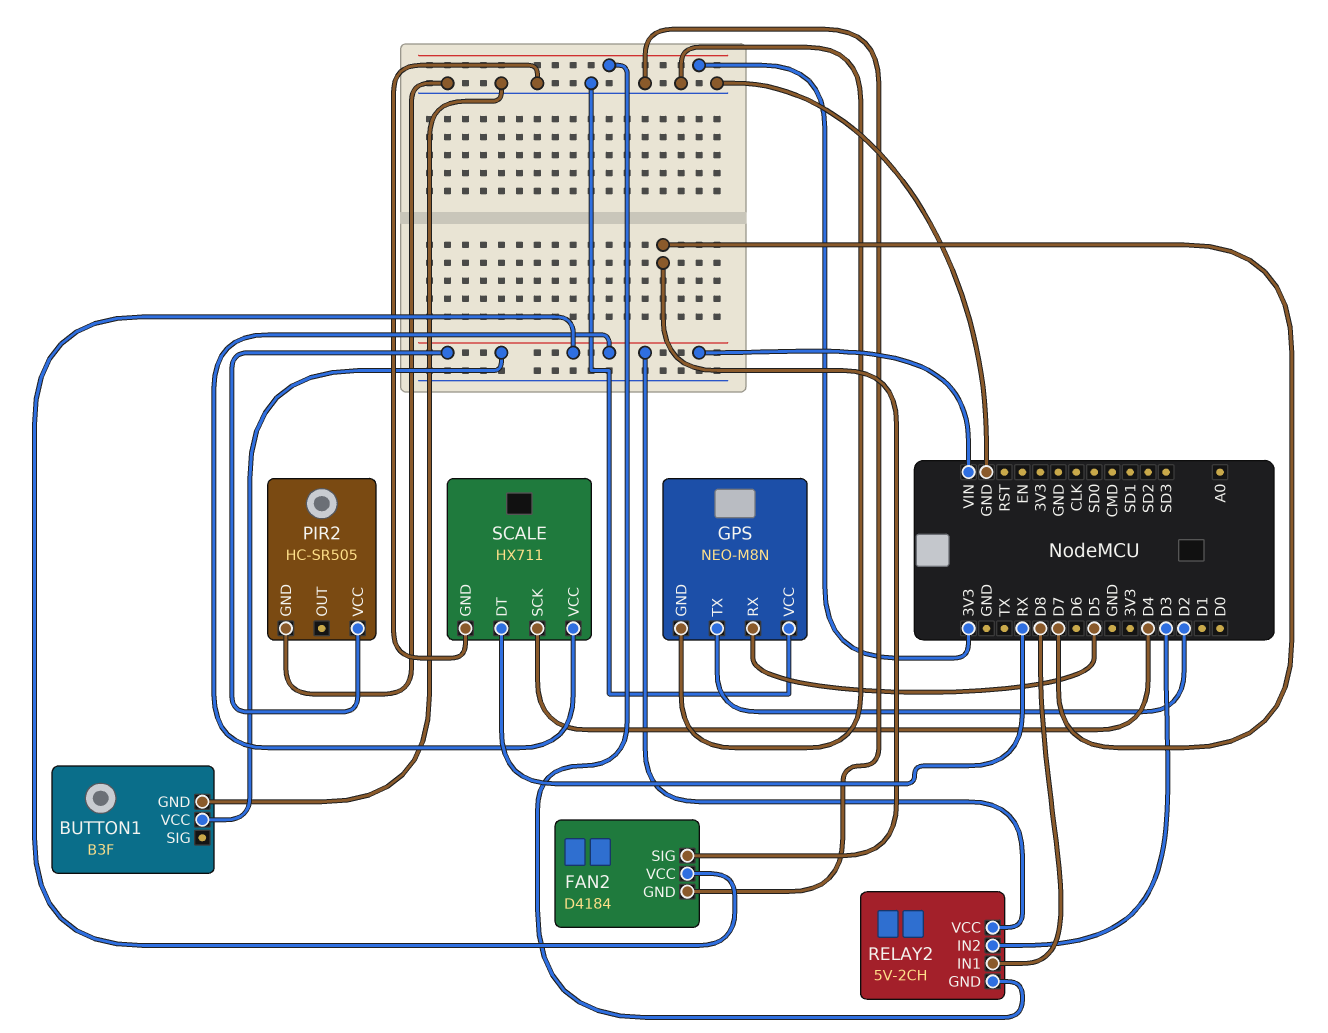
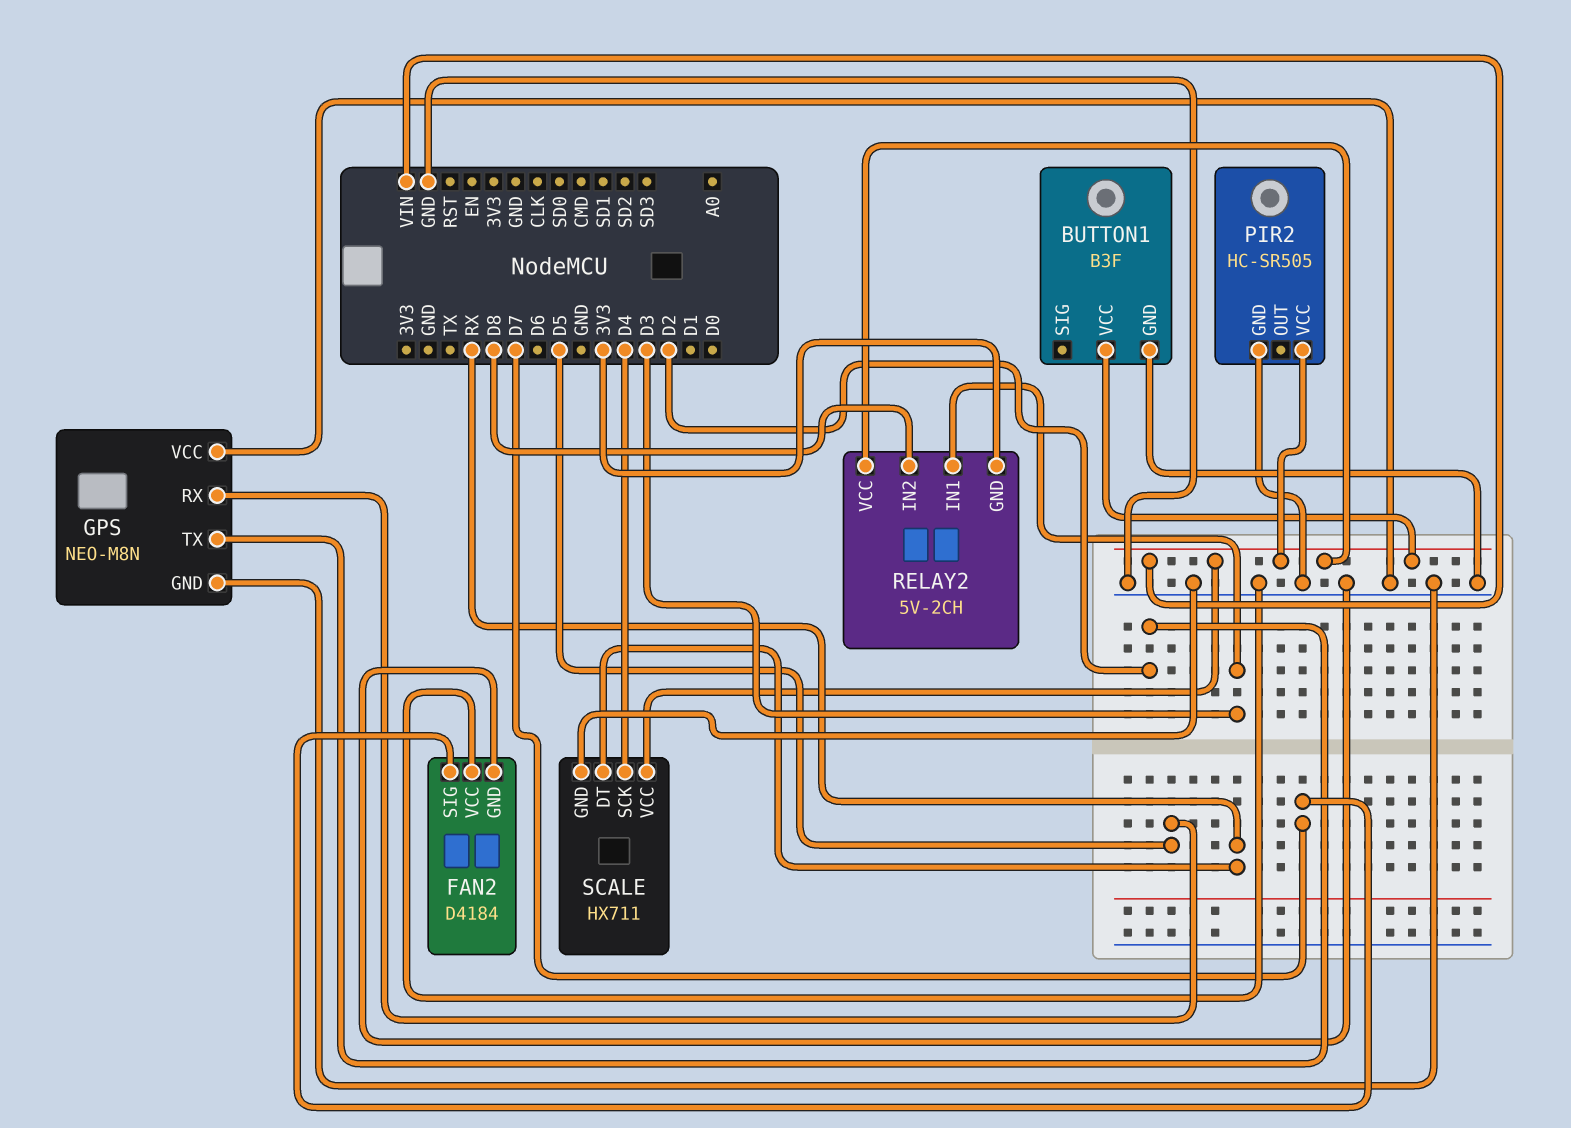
FAN2 pin VCC: VIN -> GND
RELAY2 pin IN1: D8 -> D3
RELAY2 pin IN2: D3 -> D8

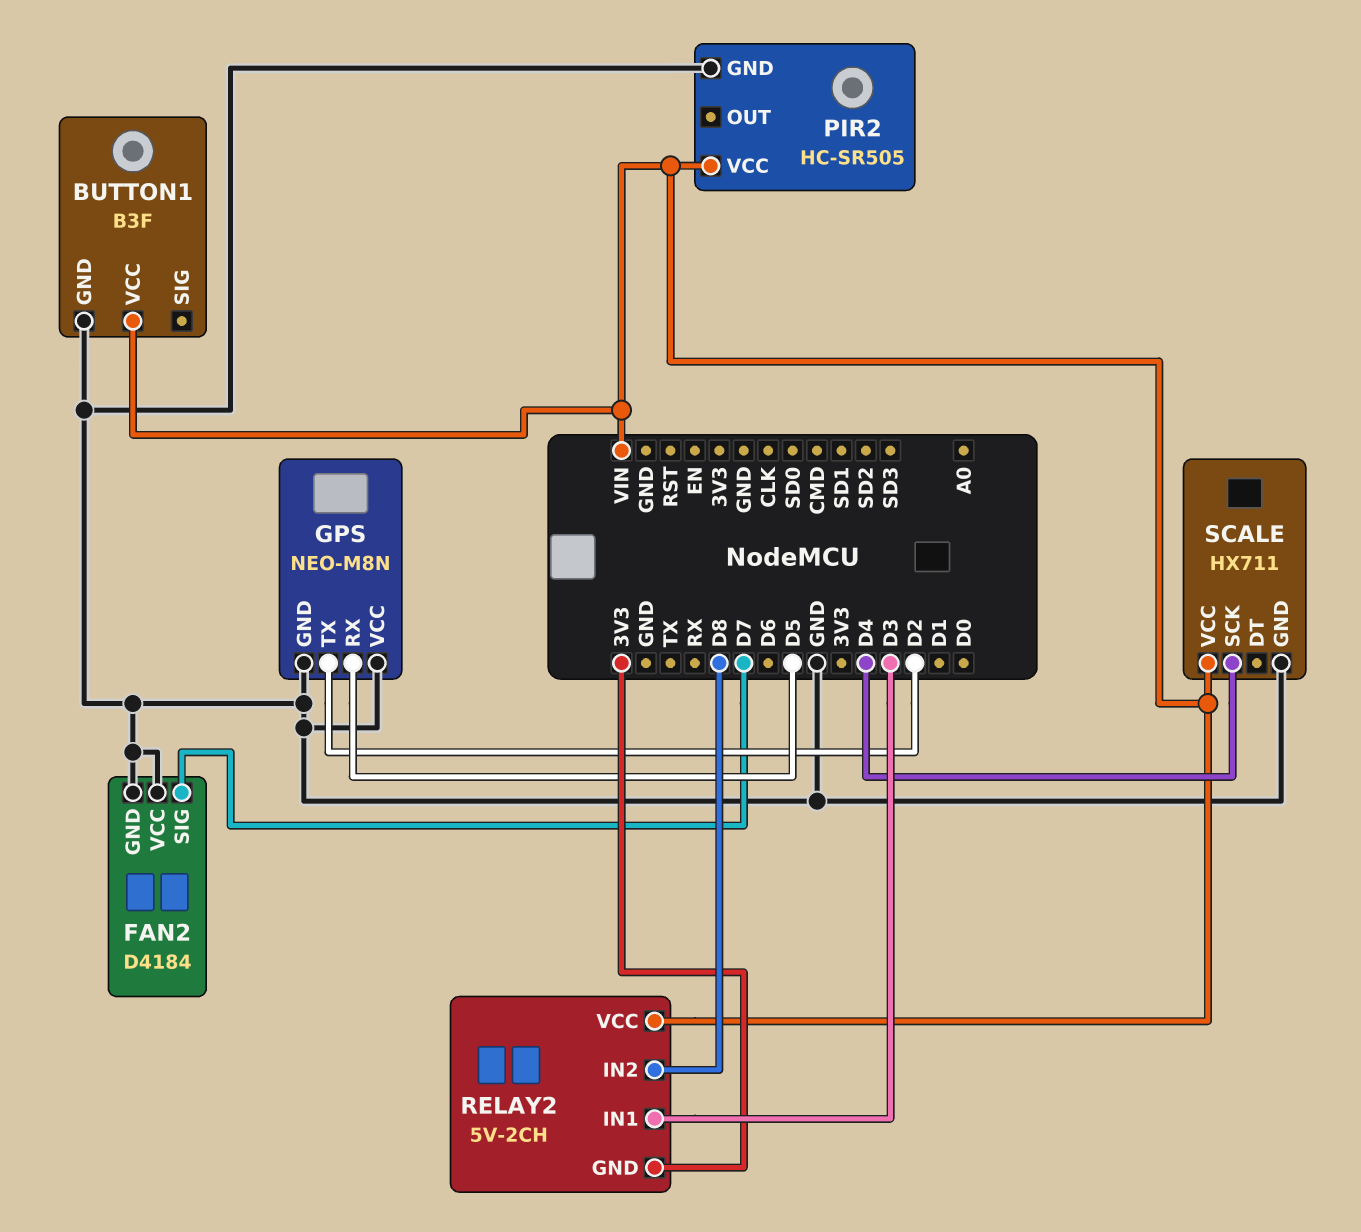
SCALE pin DT: RX -> none

